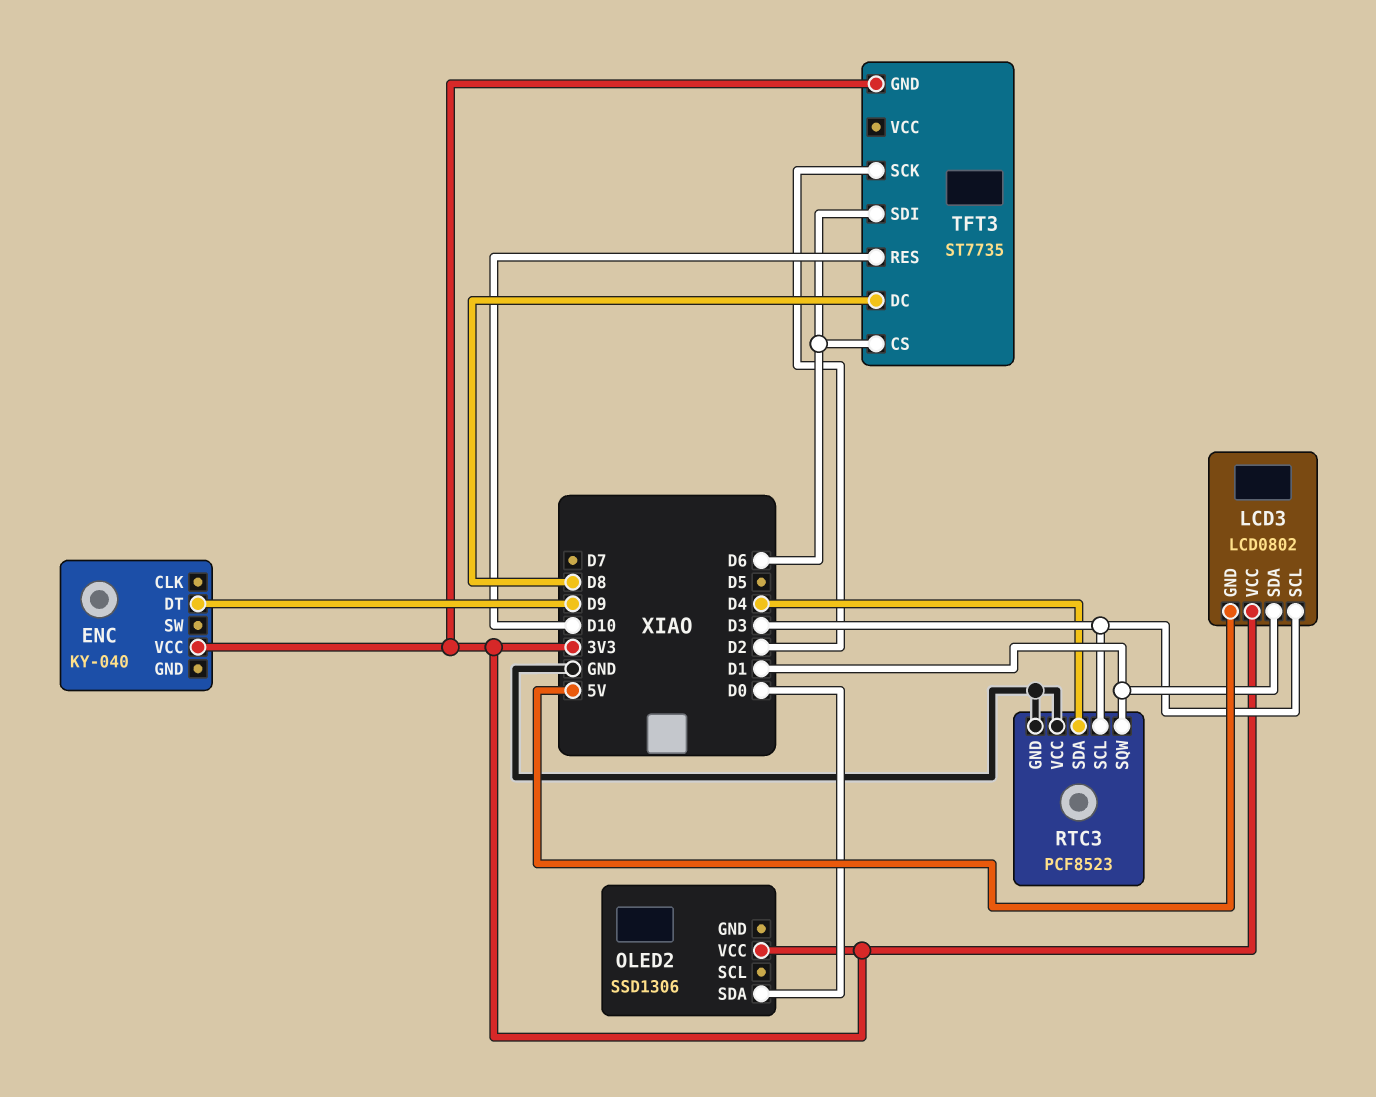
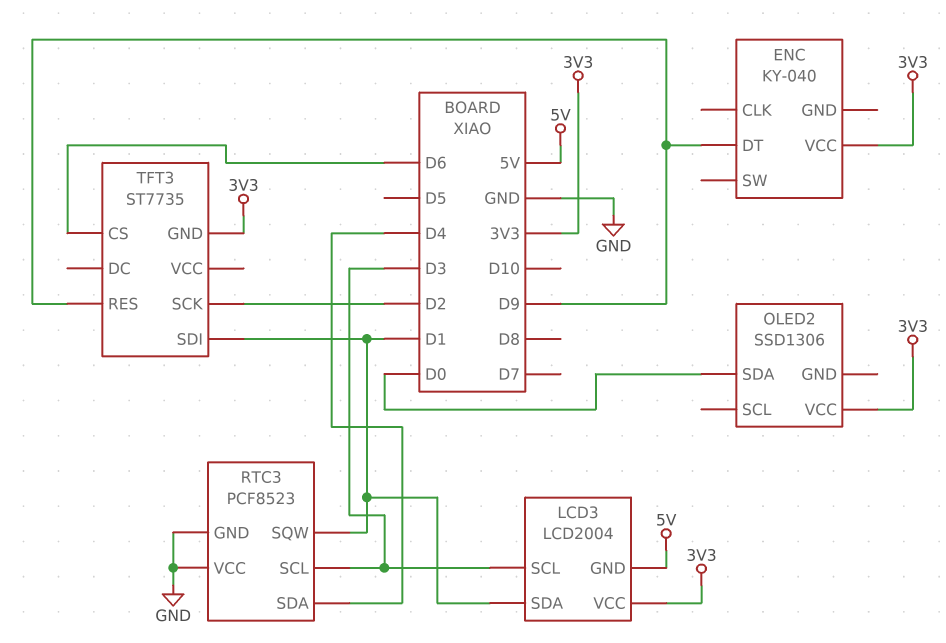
LCD3: LCD0802 -> LCD2004
TFT3 pin DC: D8 -> none
TFT3 pin RES: D10 -> D9
TFT3 pin SDI: D6 -> D1

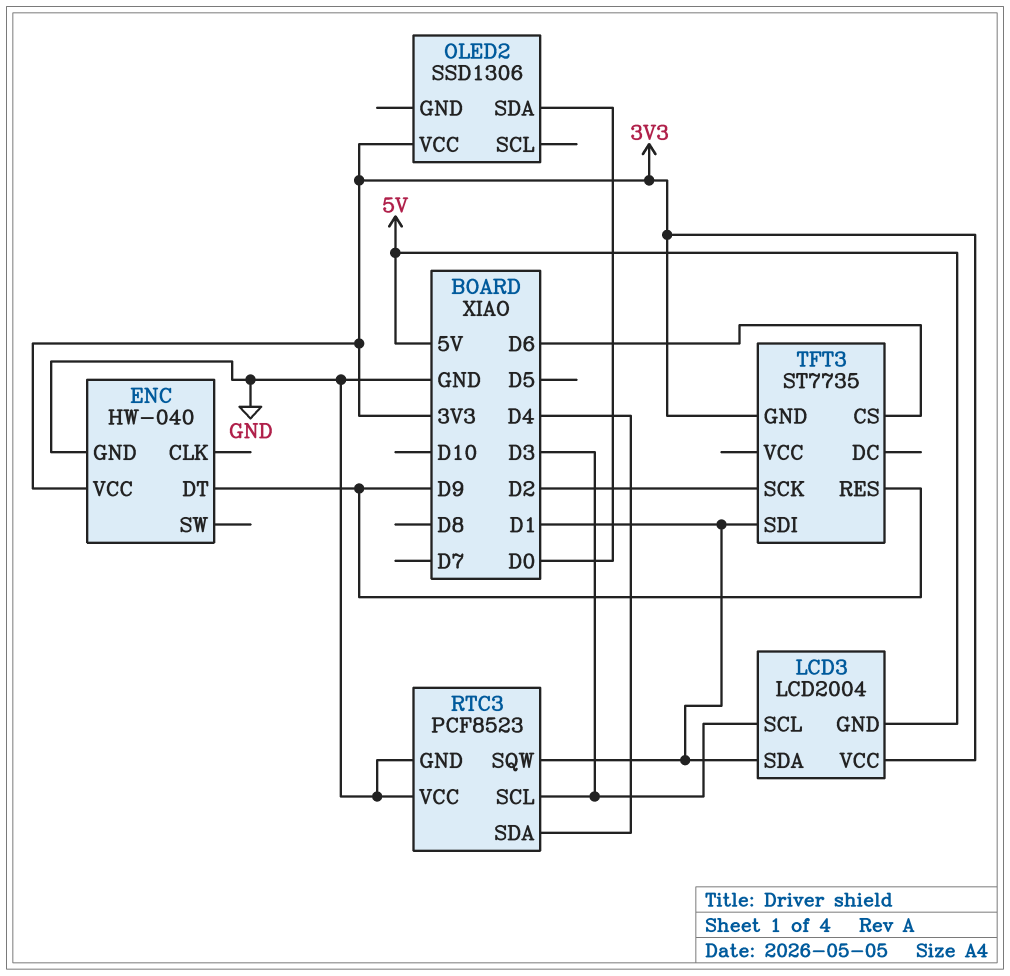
ENC: KY-040 -> HW-040
ENC pin GND: none -> GND

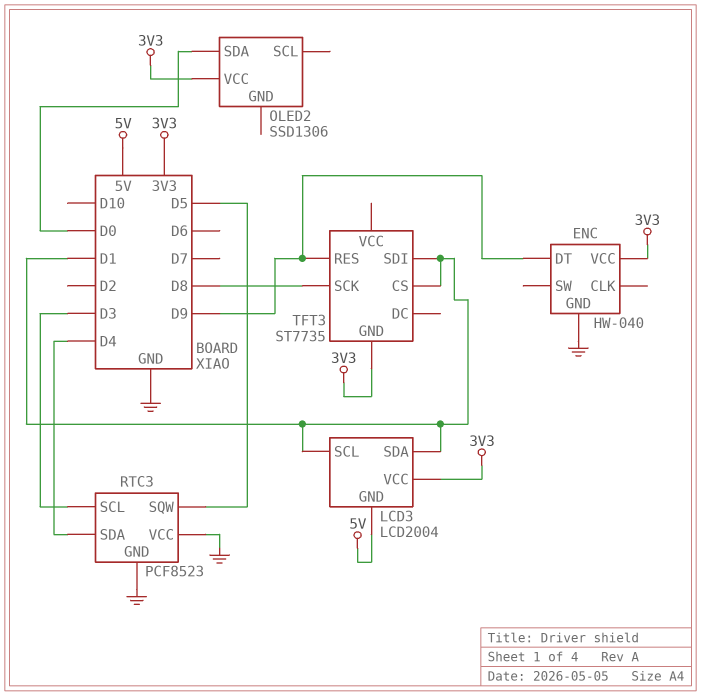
LCD3 pin SCL: D3 -> D1
RTC3 pin SQW: D1 -> D5
TFT3 pin CS: D6 -> D1
TFT3 pin SCK: D2 -> D8

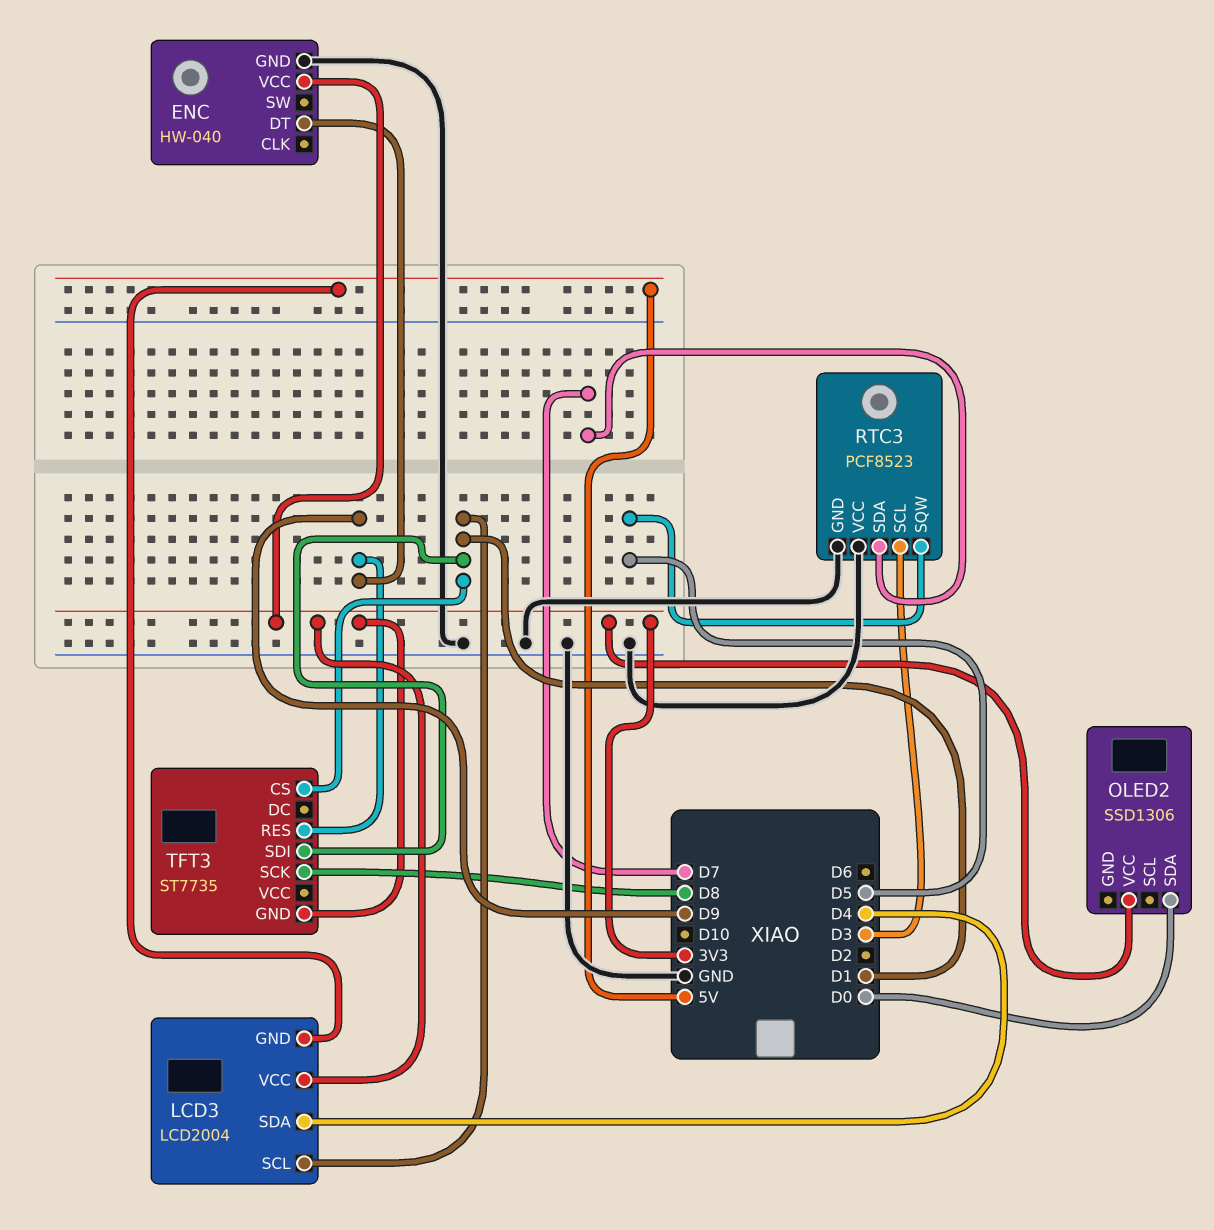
LCD3 pin SDA: D1 -> D4
RTC3 pin SDA: D4 -> D7

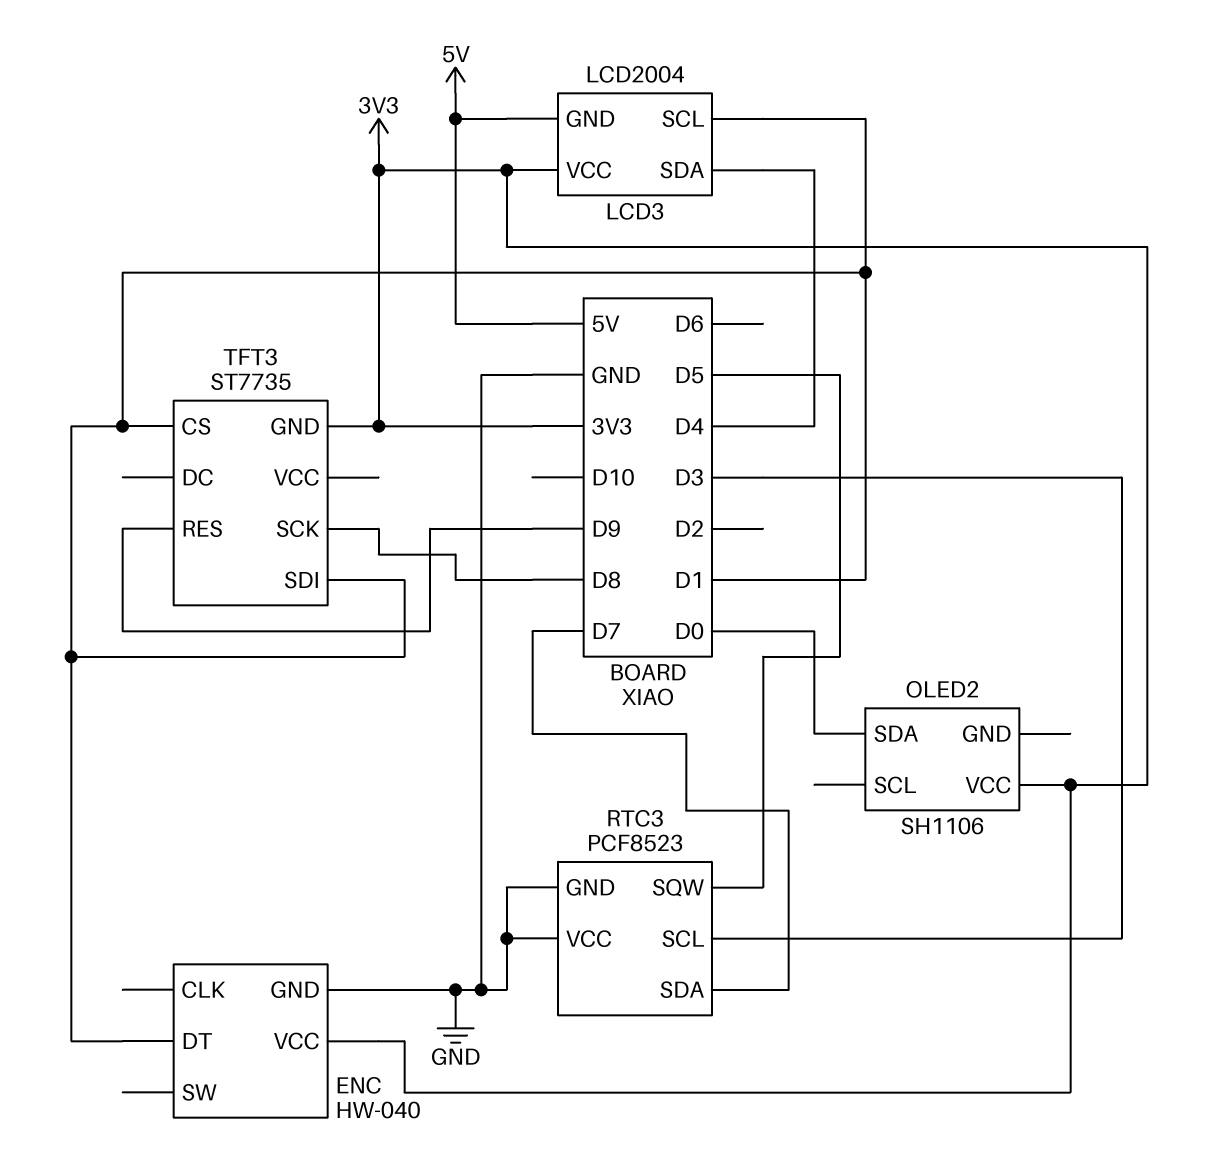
ENC pin DT: D9 -> D1
OLED2: SSD1306 -> SH1106

